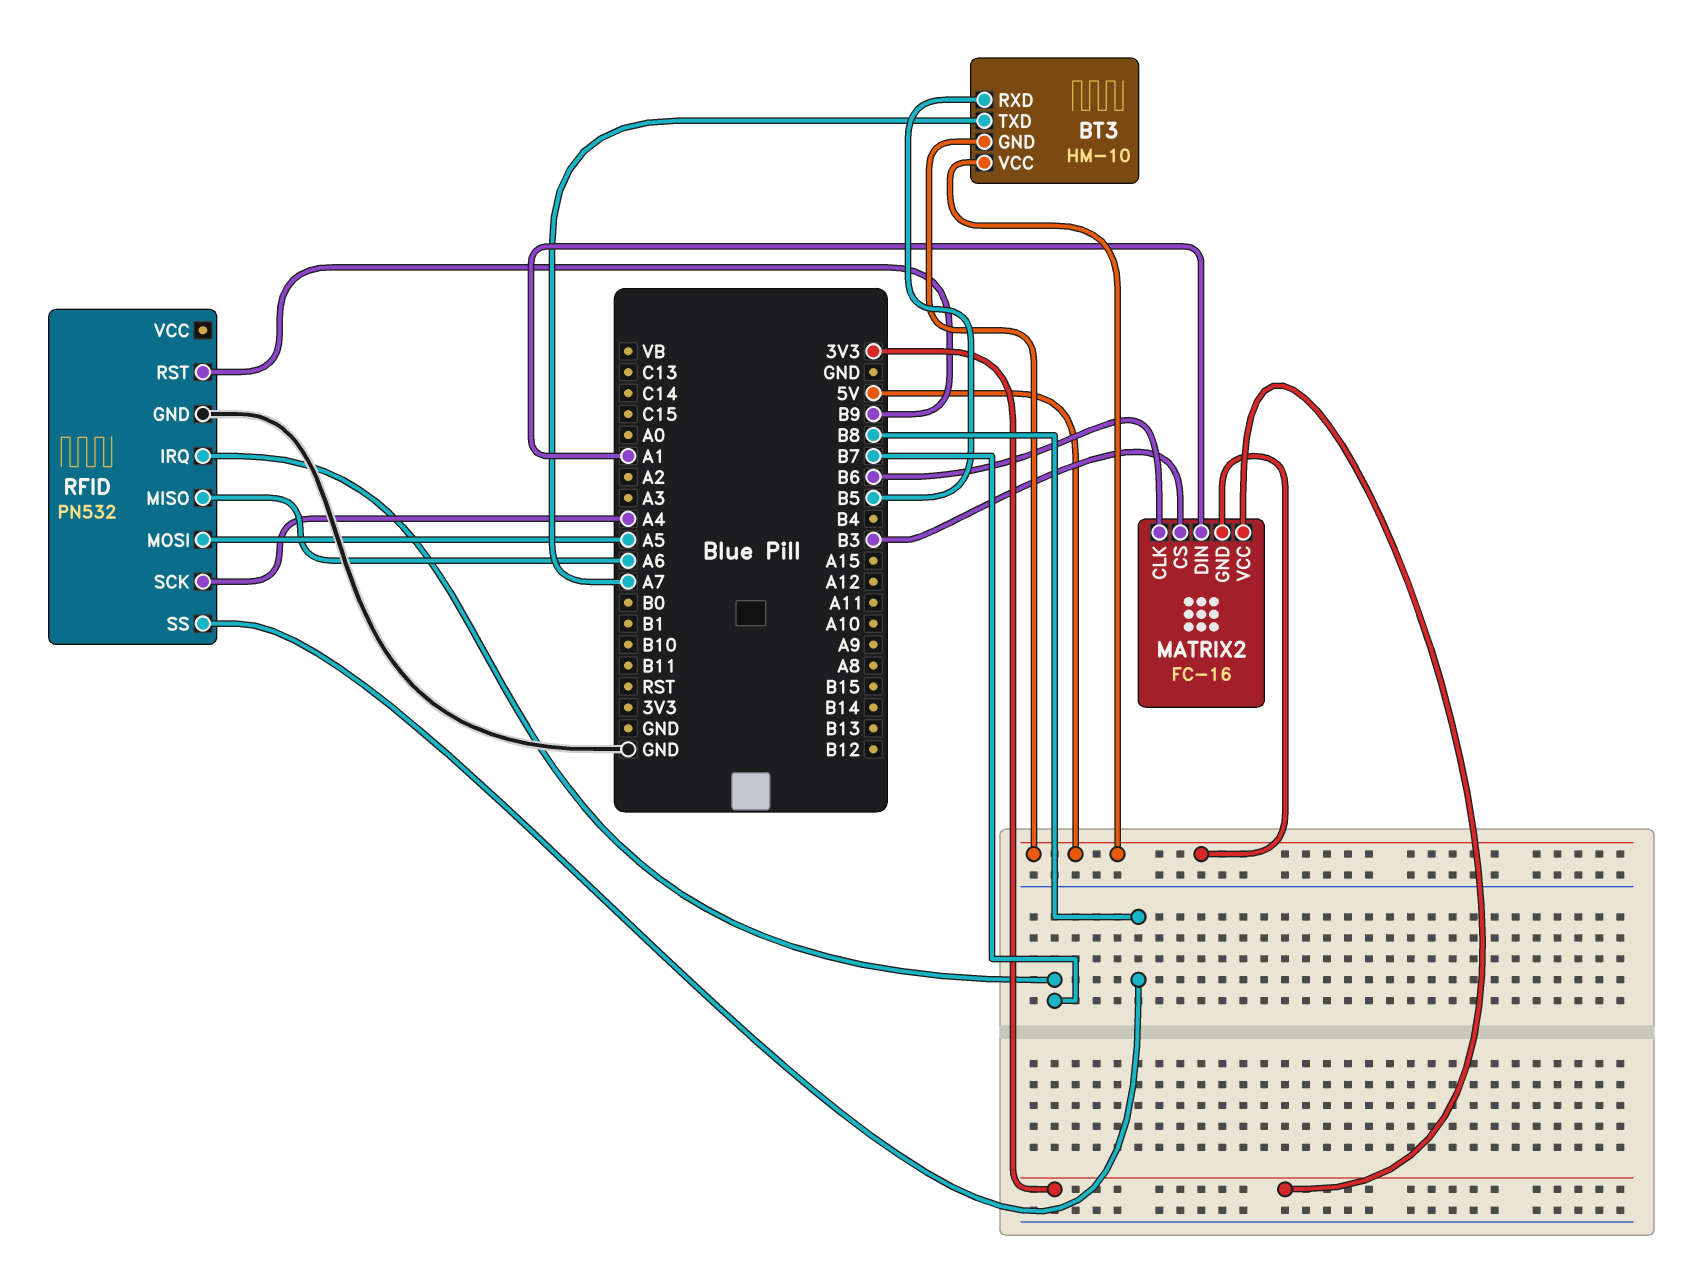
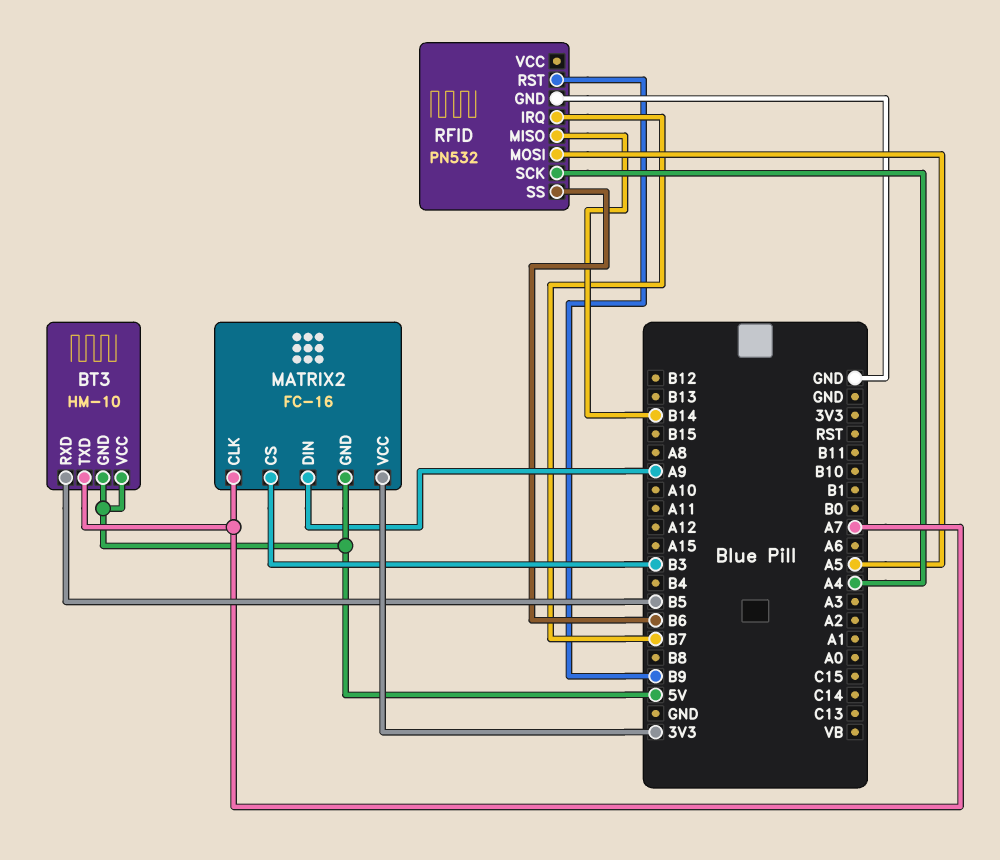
MATRIX2 pin CLK: B6 -> A7
MATRIX2 pin DIN: A1 -> A9
RFID pin MISO: A6 -> B14
RFID pin SS: B8 -> B6

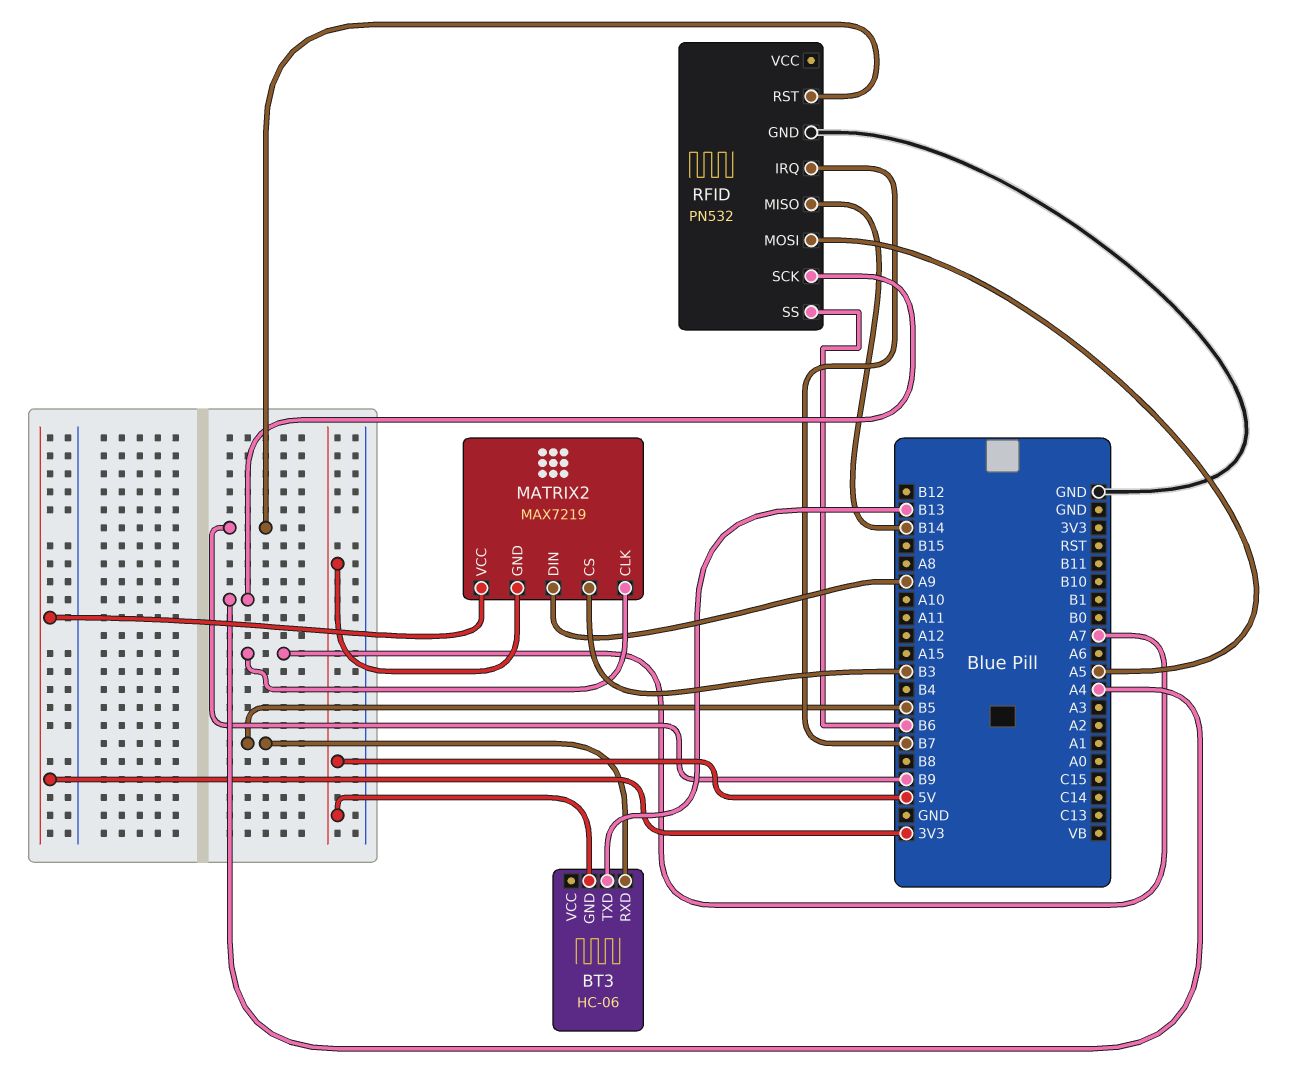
BT3: HM-10 -> HC-06
BT3 pin TXD: A7 -> B13
BT3 pin VCC: 5V -> none
MATRIX2: FC-16 -> MAX7219

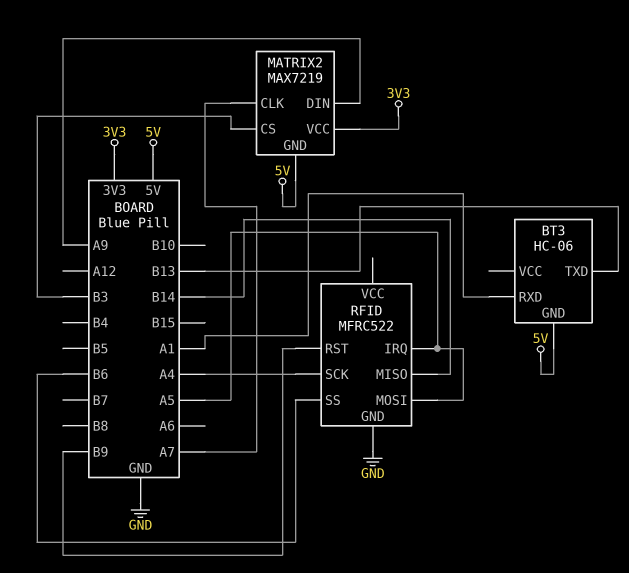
BT3 pin RXD: B5 -> A1
RFID: PN532 -> MFRC522
RFID pin IRQ: B7 -> A5

